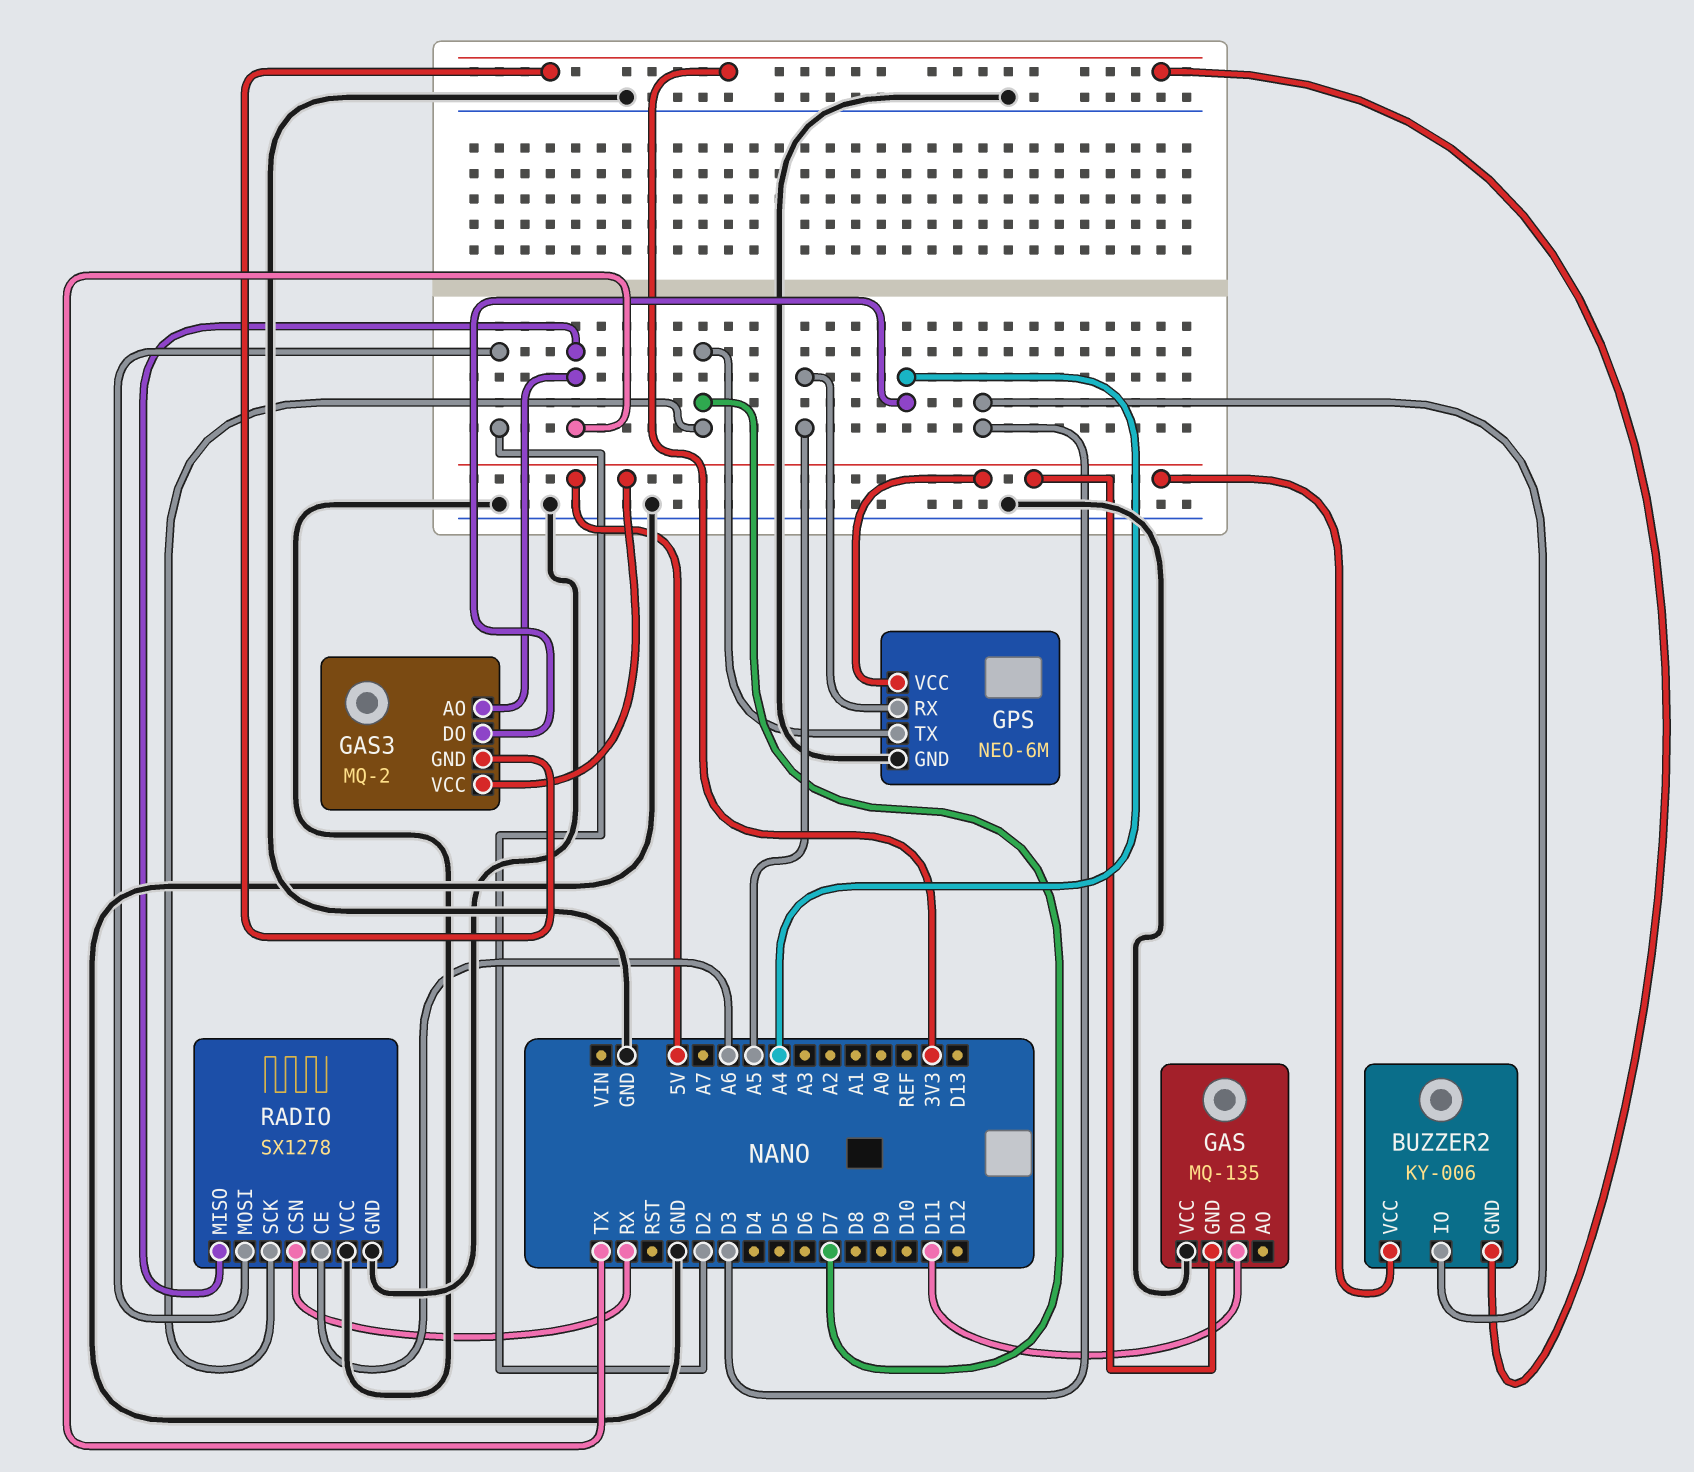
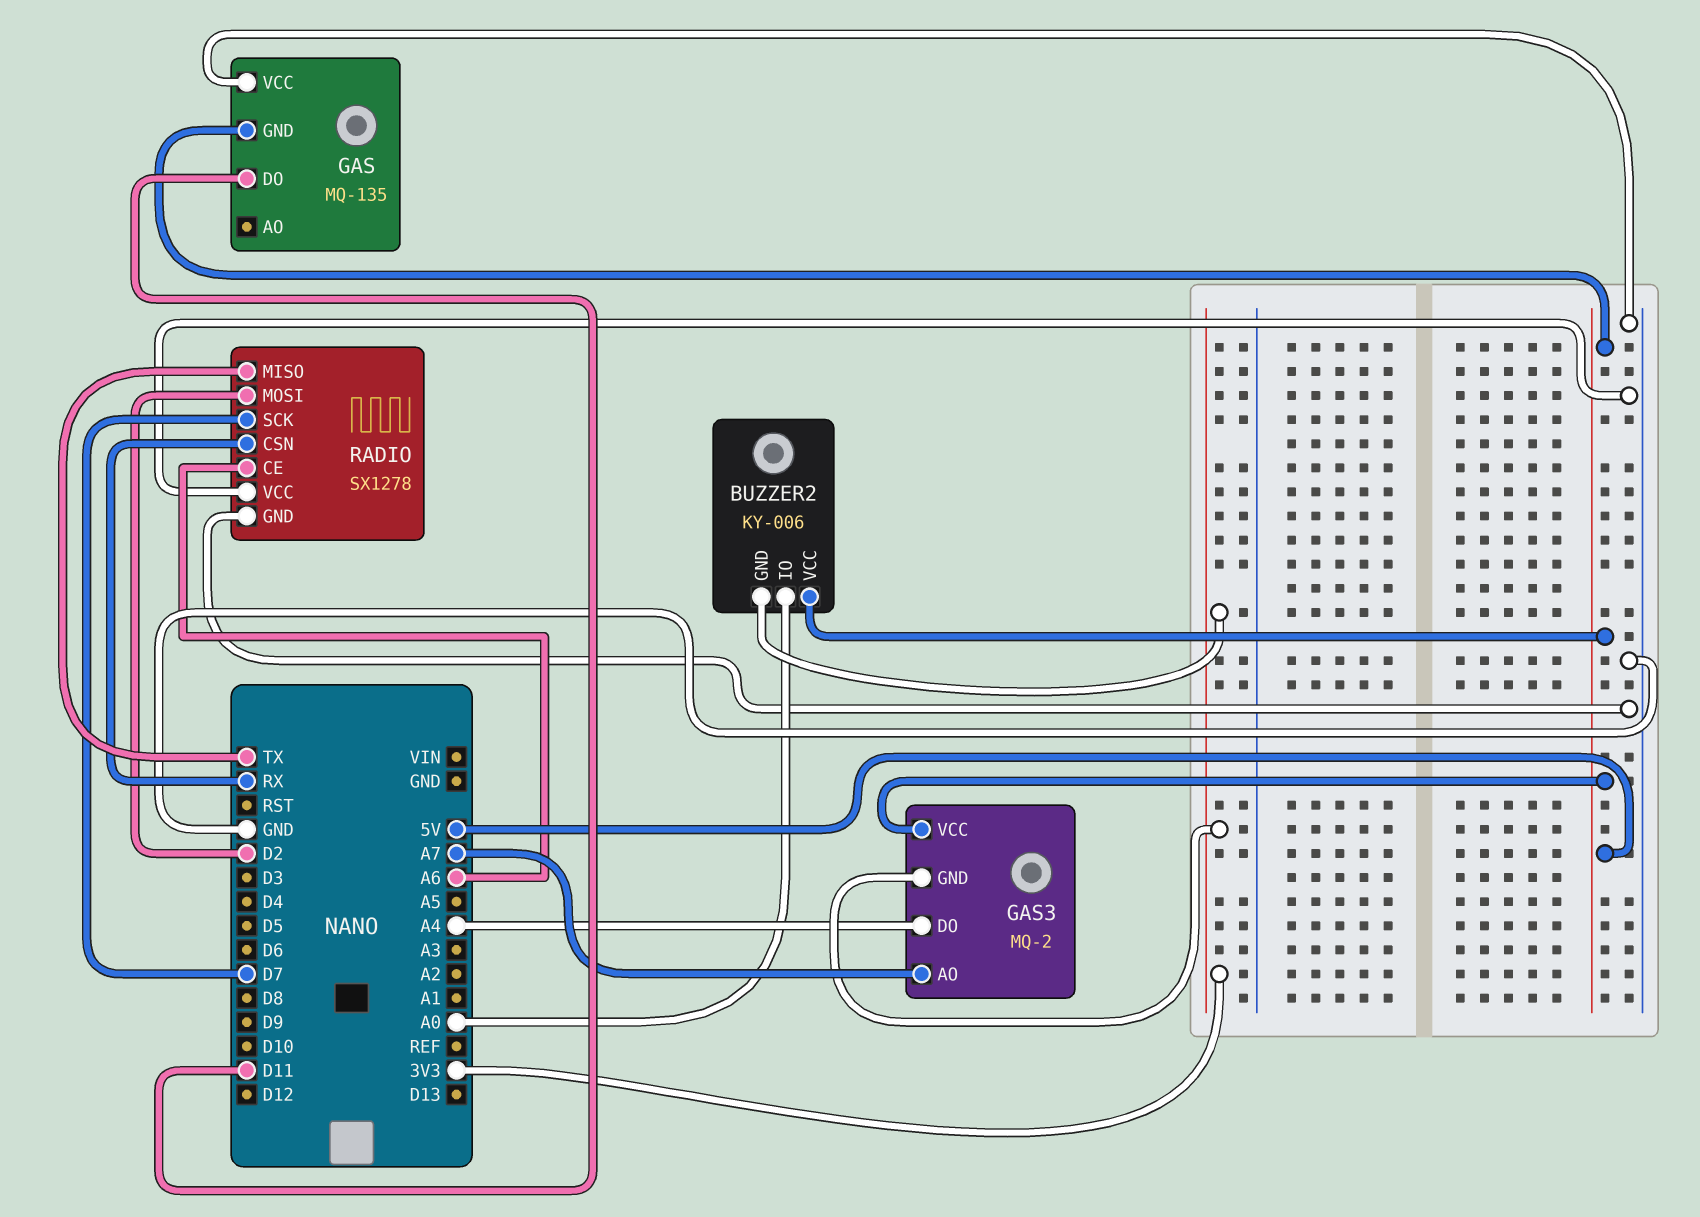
BUZZER2 pin IO: D3 -> A0
GAS3 pin AO: TX -> A7
GPS: NEO-6M -> none
GPS pin GND: GND -> none
GPS pin RX: A5 -> none
GPS pin TX: D7 -> none
GPS pin VCC: 5V -> none

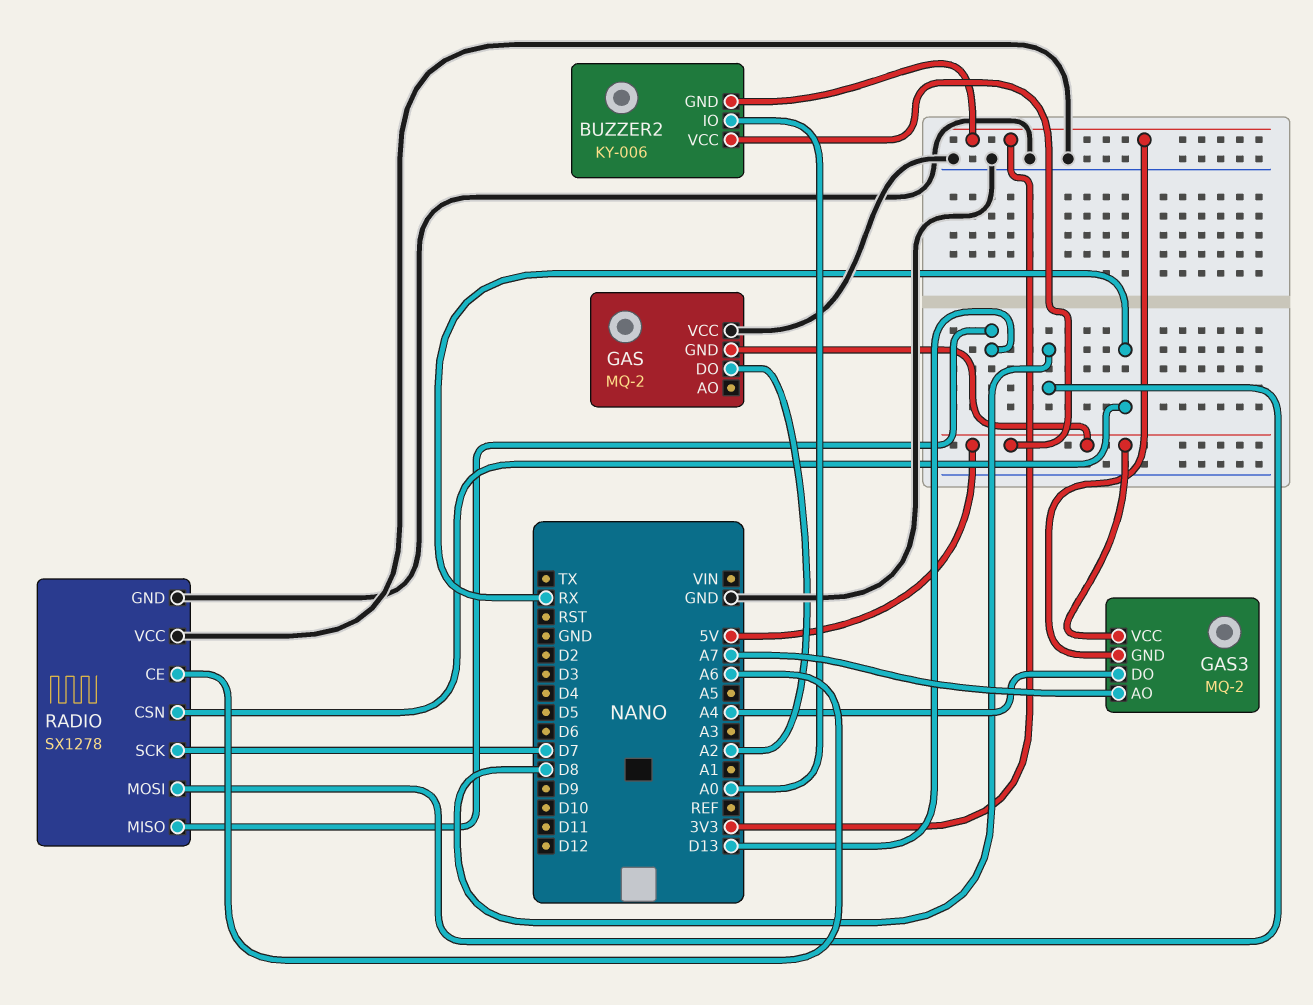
GAS: MQ-135 -> MQ-2
GAS pin DO: D11 -> A2
RADIO pin MISO: TX -> D13
RADIO pin MOSI: D2 -> D8

